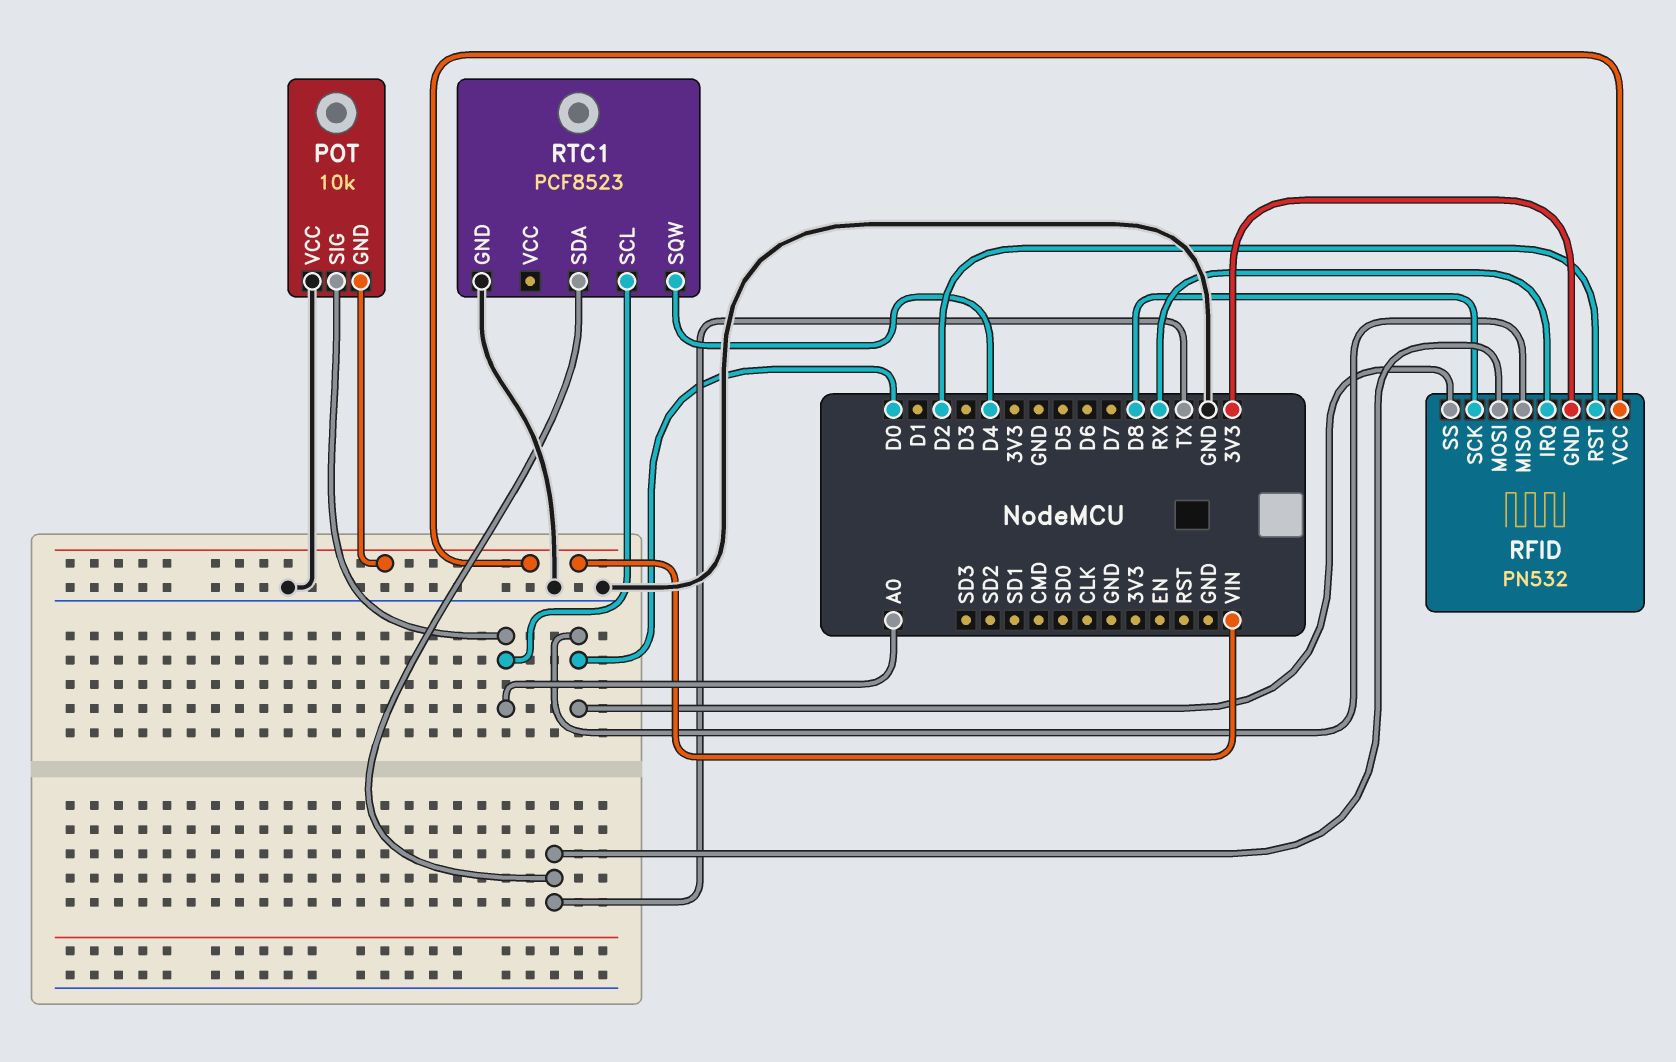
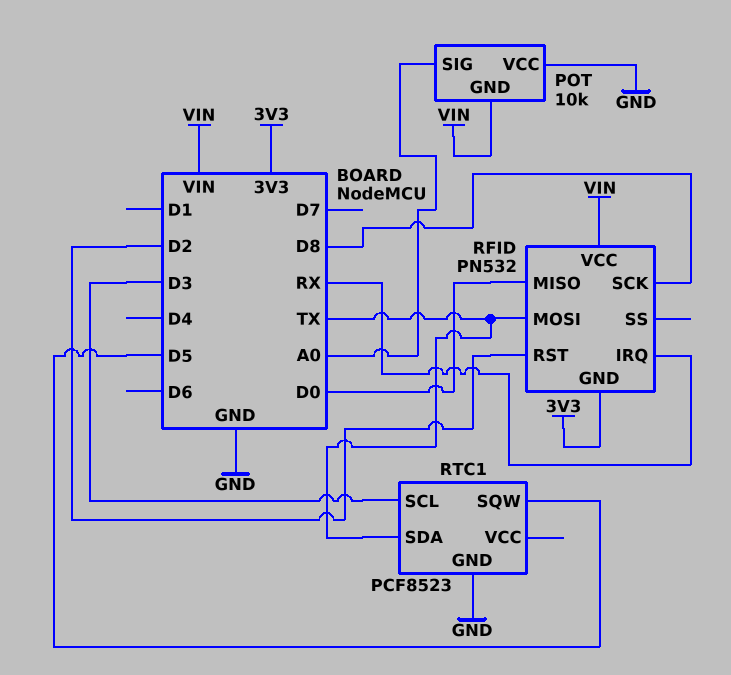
RFID pin SS: D0 -> none
RTC1 pin SCL: A0 -> D3
RTC1 pin SQW: D4 -> D5

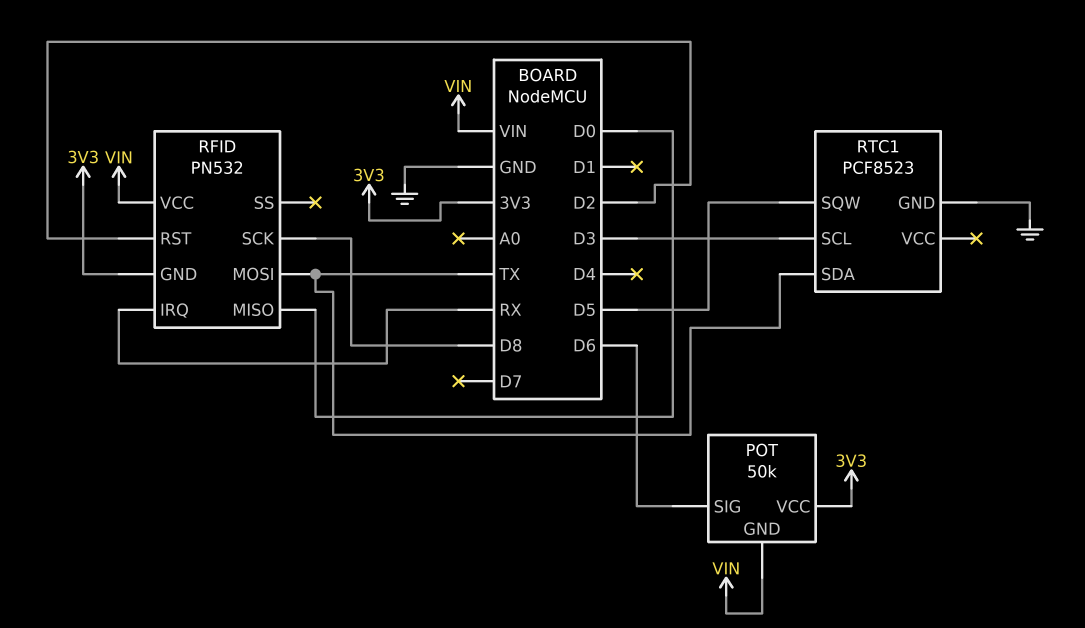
POT: 10k -> 50k
POT pin SIG: A0 -> D6
POT pin VCC: GND -> 3V3

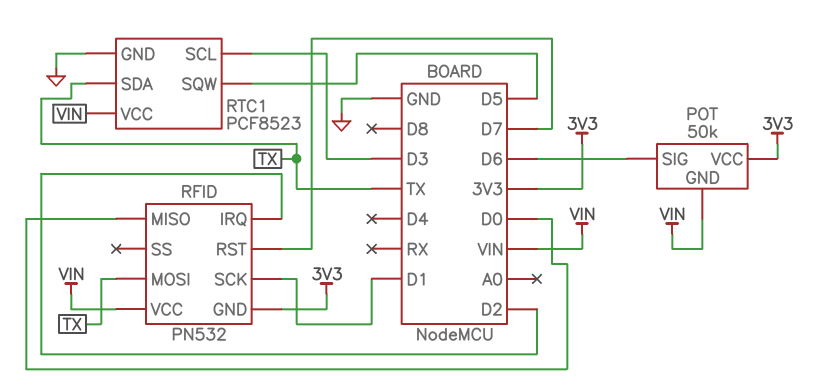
RFID pin IRQ: RX -> D2
RFID pin RST: D2 -> D7
RFID pin SCK: D8 -> D1
RTC1 pin VCC: none -> VIN

